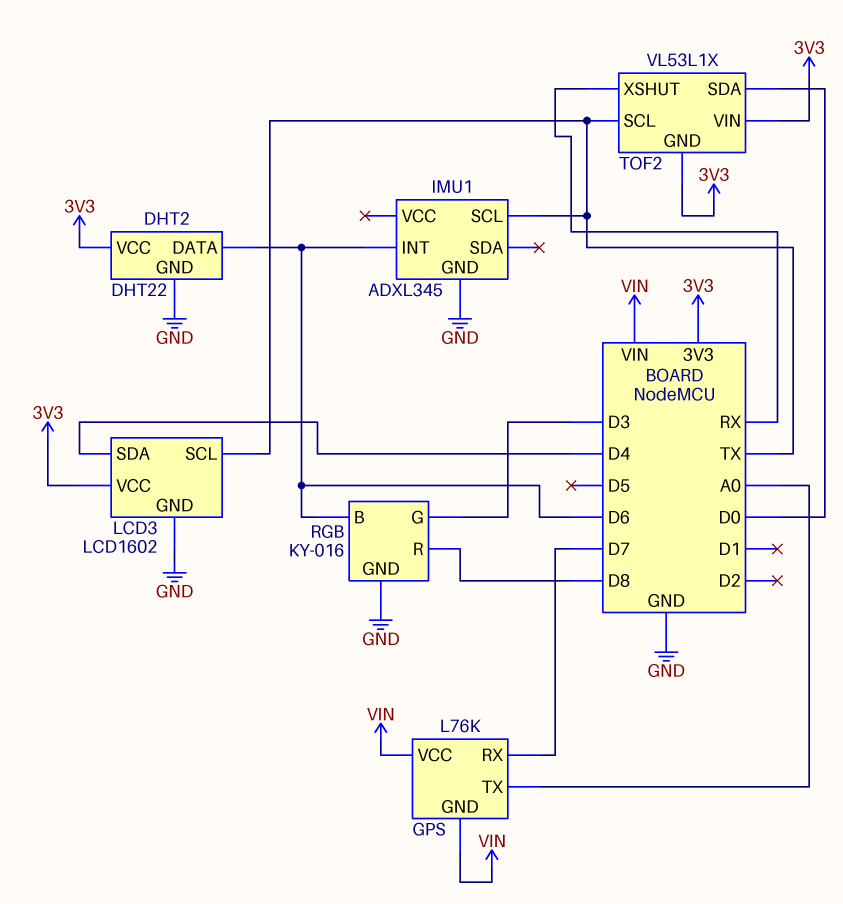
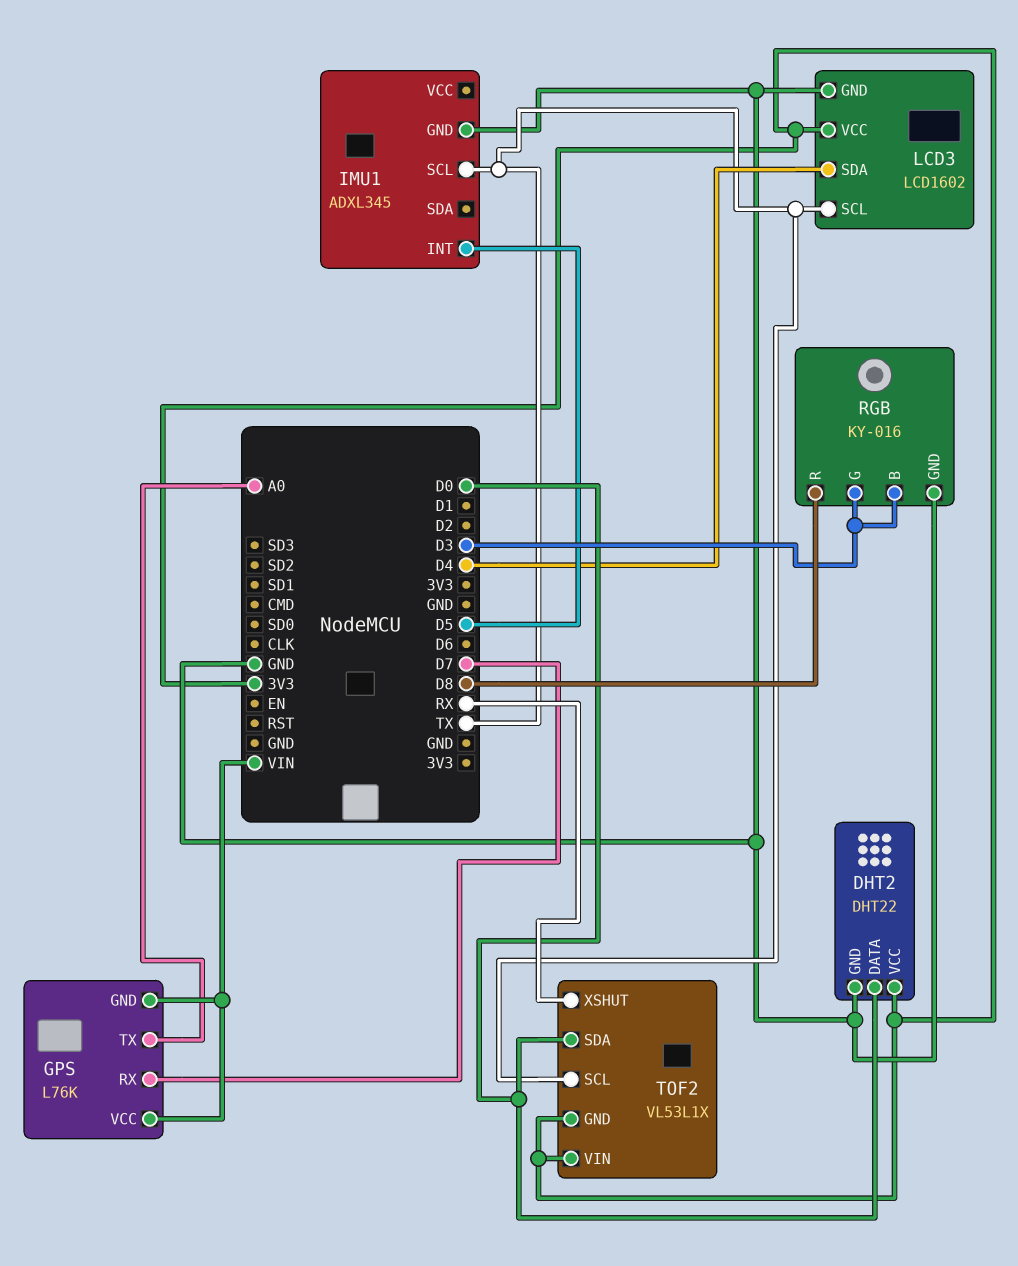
DHT2 pin DATA: D6 -> D0
IMU1 pin INT: D6 -> D5
RGB pin B: D6 -> D3

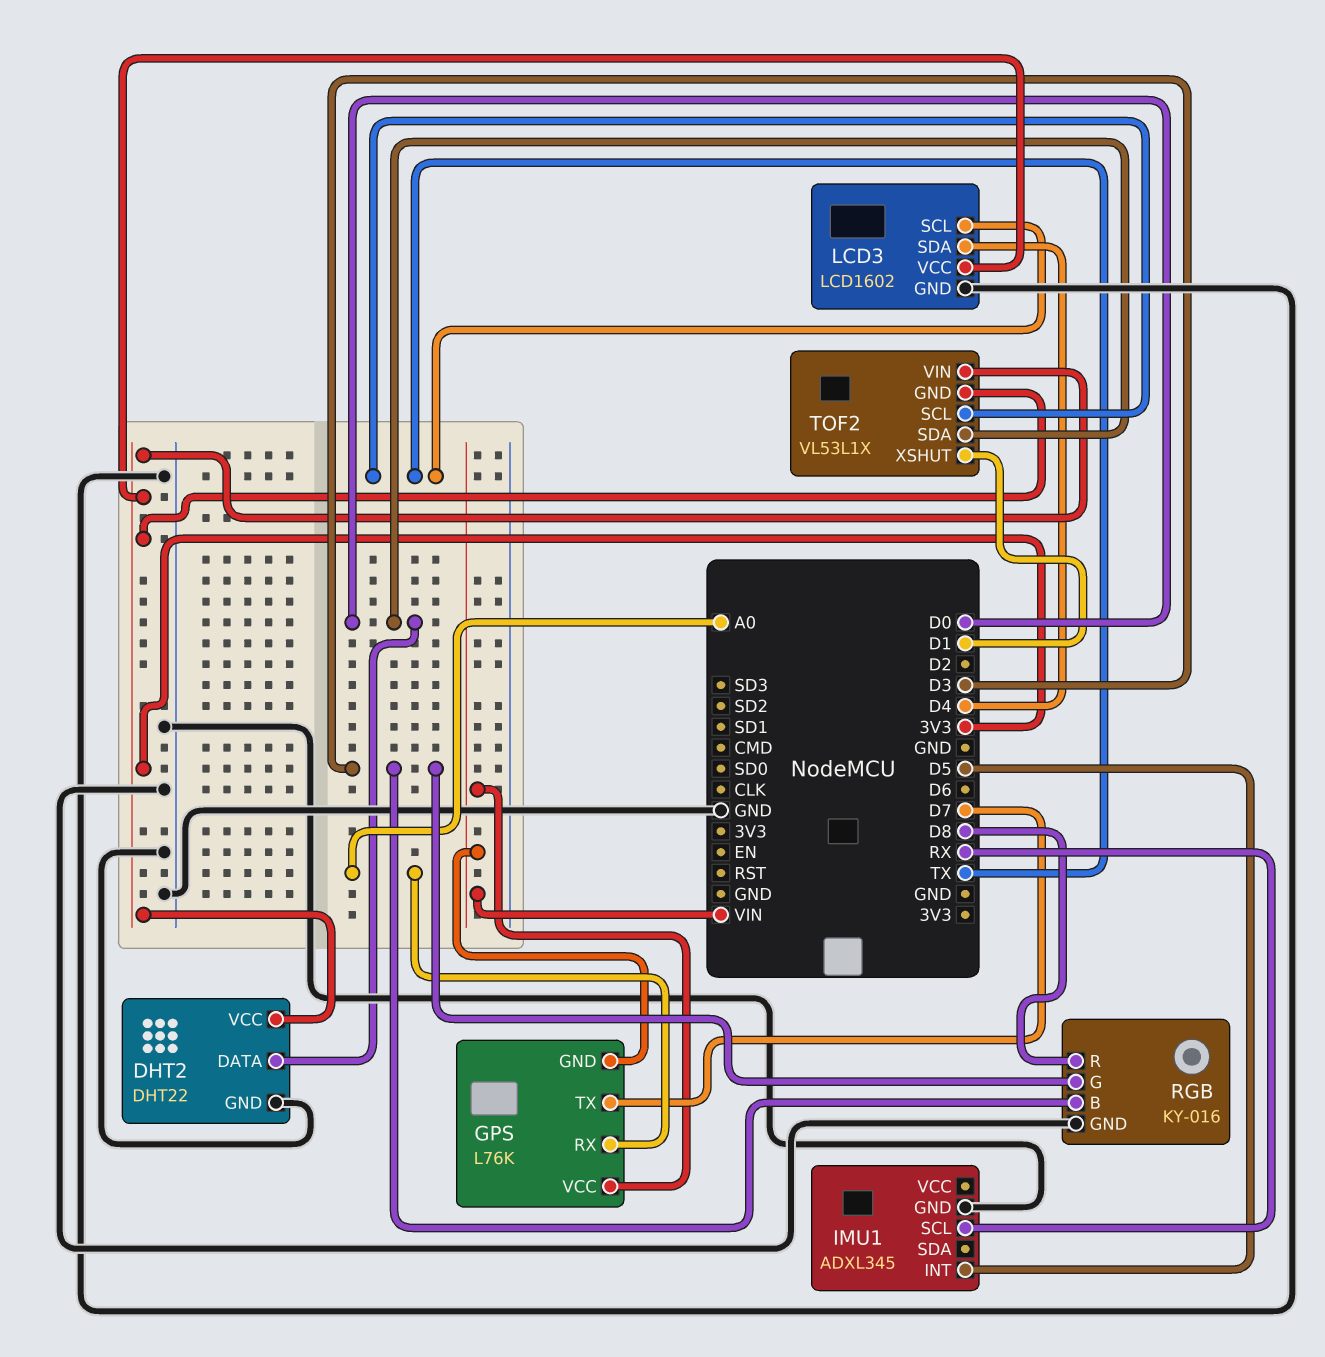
GPS pin RX: D7 -> A0
GPS pin TX: A0 -> D7
IMU1 pin SCL: TX -> RX
TOF2 pin XSHUT: RX -> D1

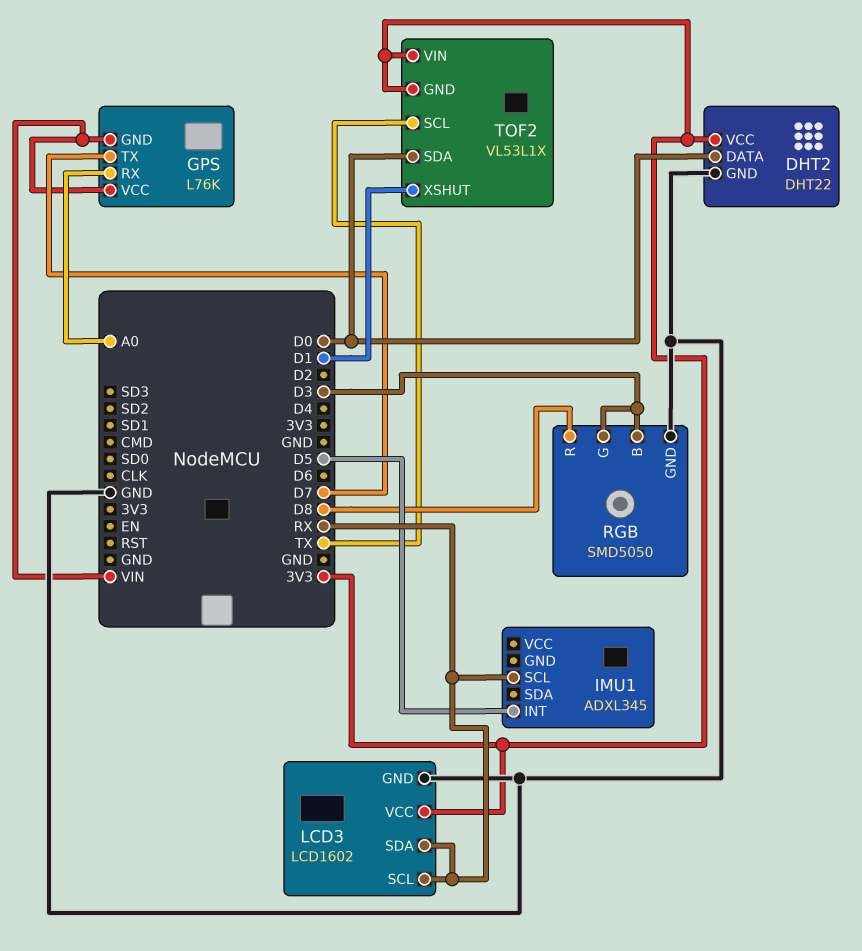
IMU1 pin GND: GND -> none
LCD3 pin SCL: TX -> RX
LCD3 pin SDA: D4 -> RX
RGB: KY-016 -> SMD5050

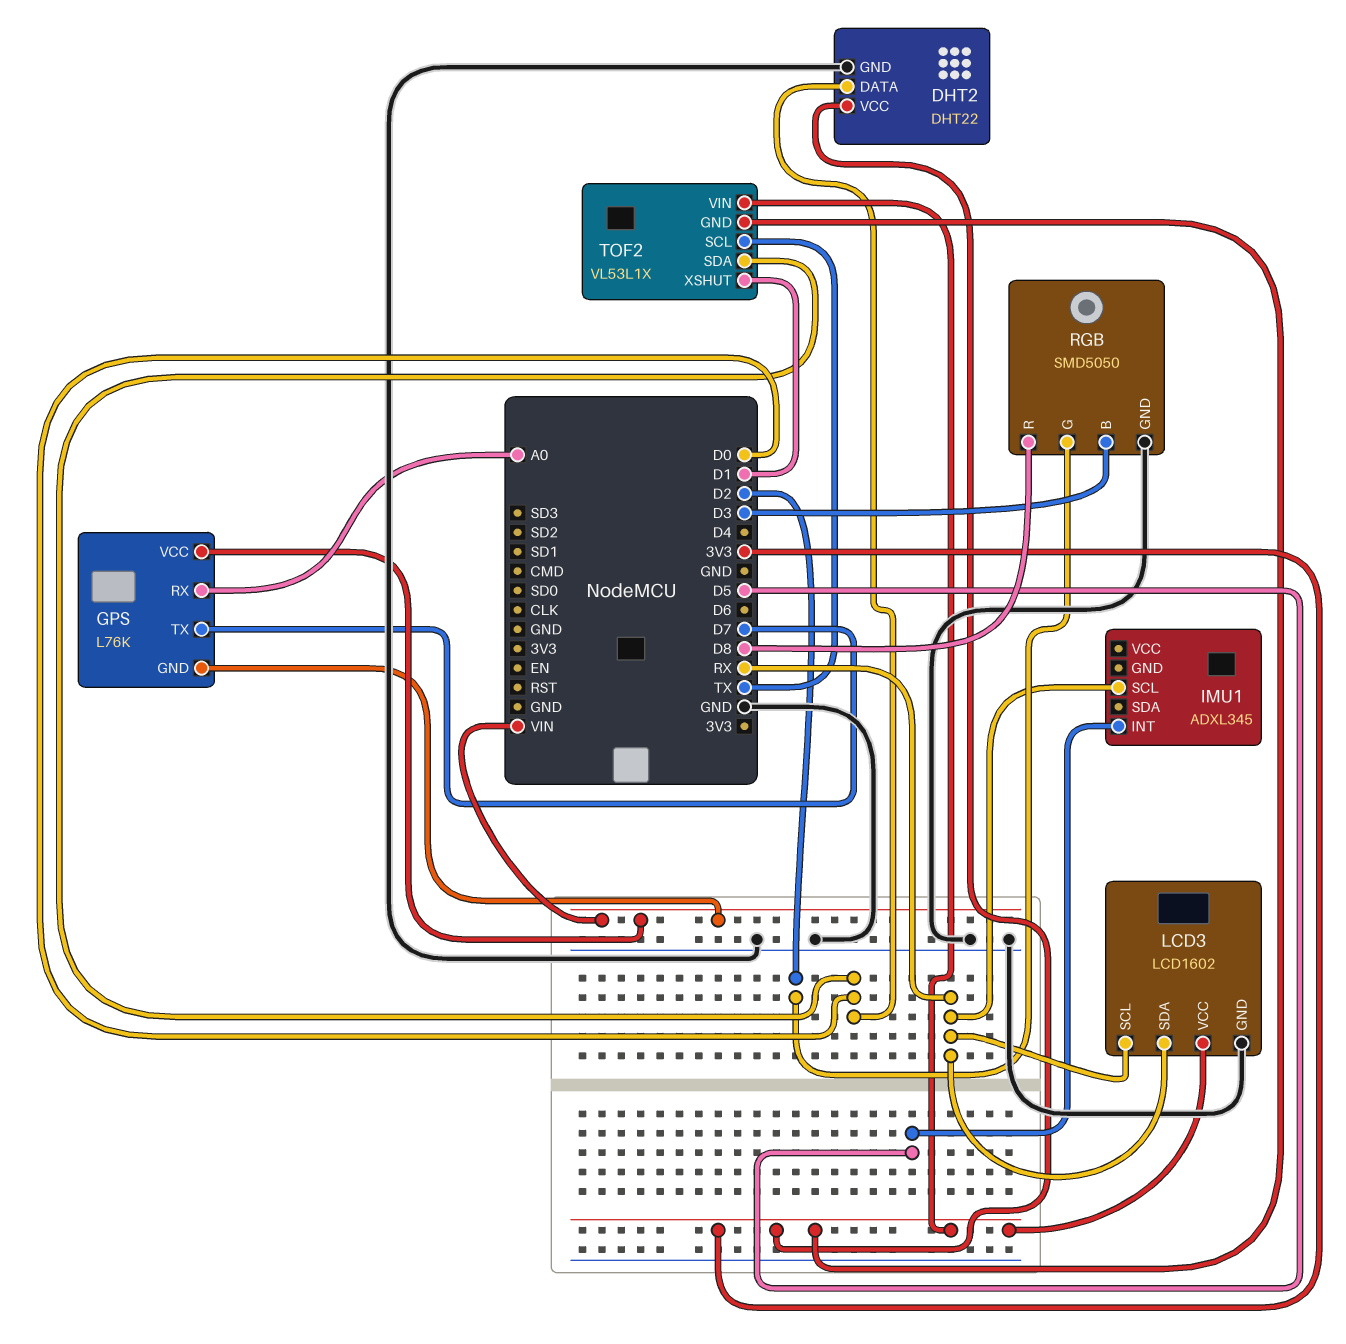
RGB pin G: D3 -> D2

